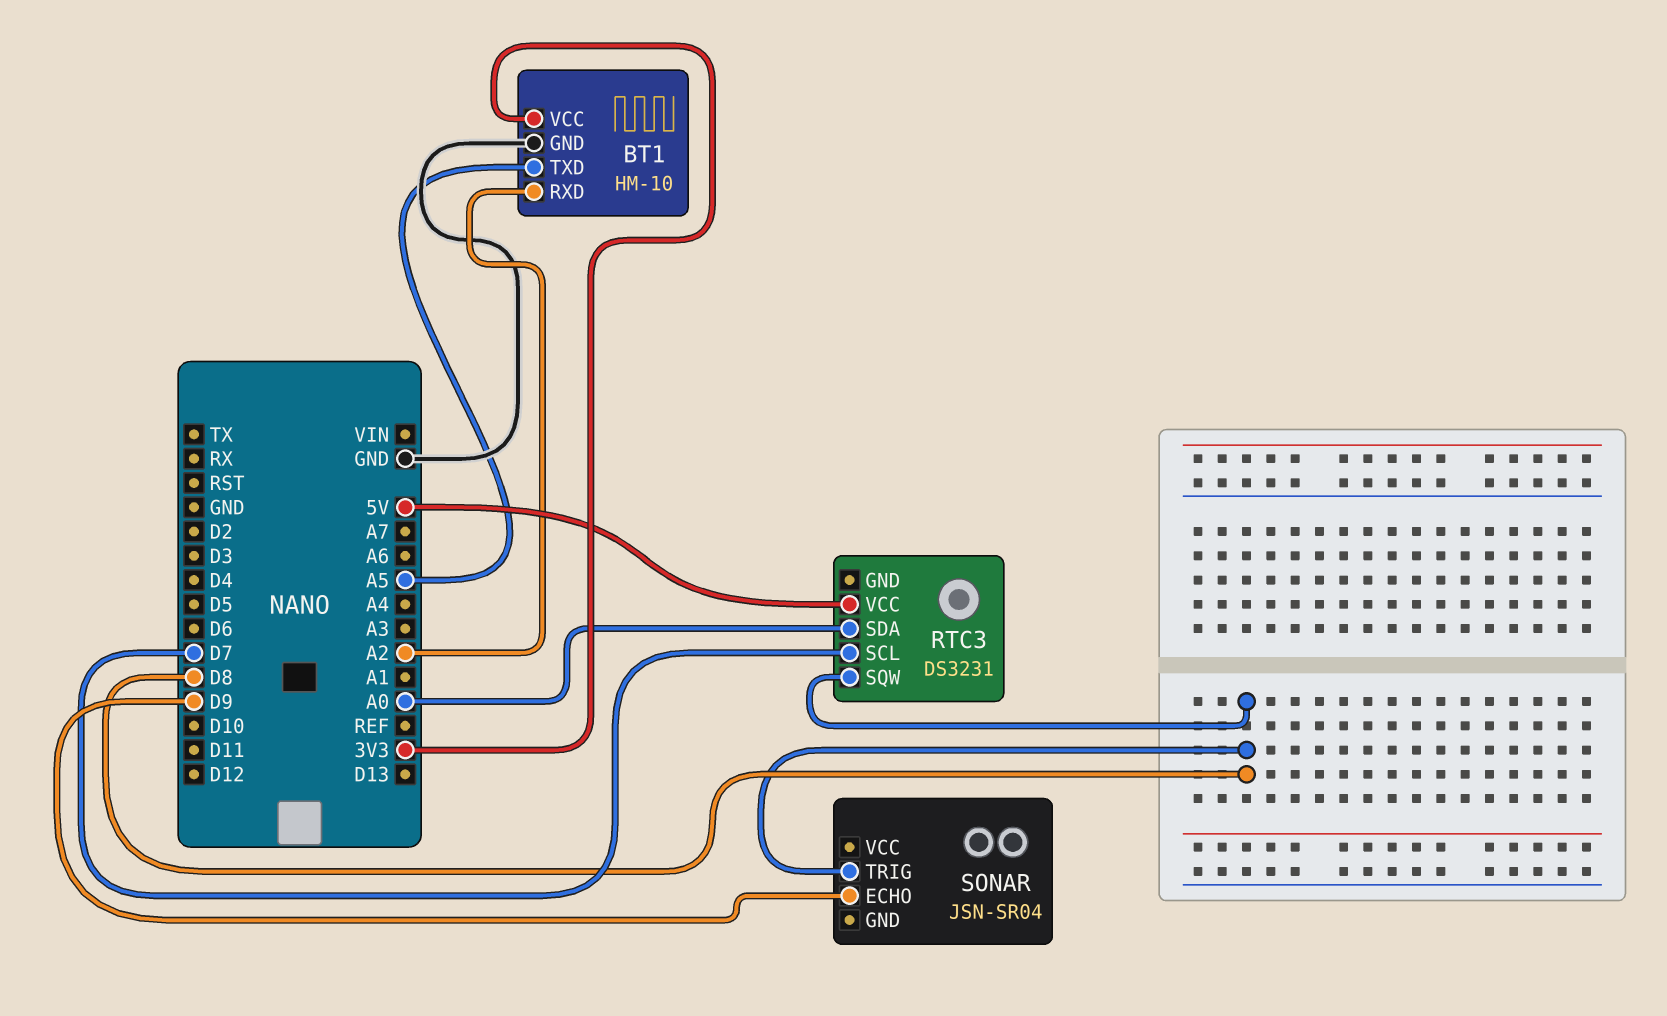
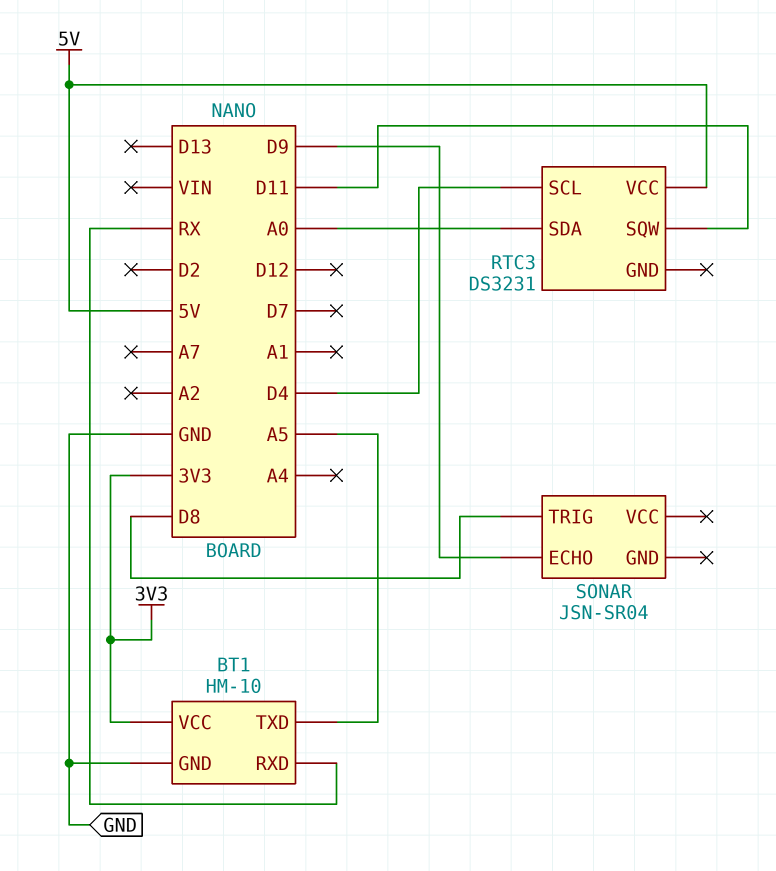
BT1 pin RXD: A2 -> RX
RTC3 pin SCL: D7 -> D4
RTC3 pin SQW: D8 -> D11

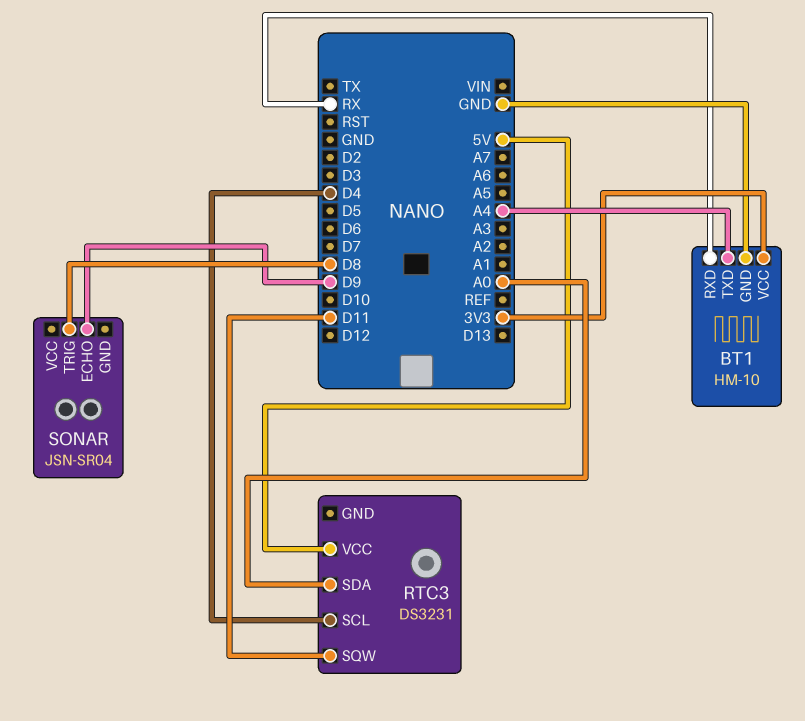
BT1 pin TXD: A5 -> A4

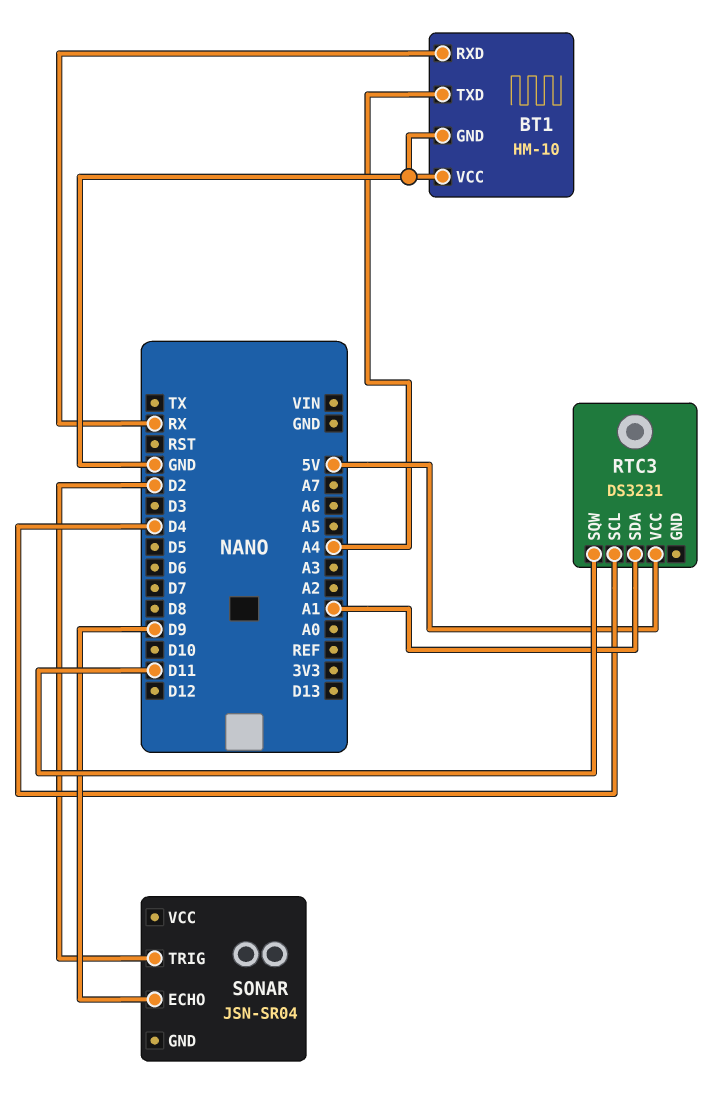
BT1 pin VCC: 3V3 -> GND
RTC3 pin SDA: A0 -> A1
SONAR pin TRIG: D8 -> D2

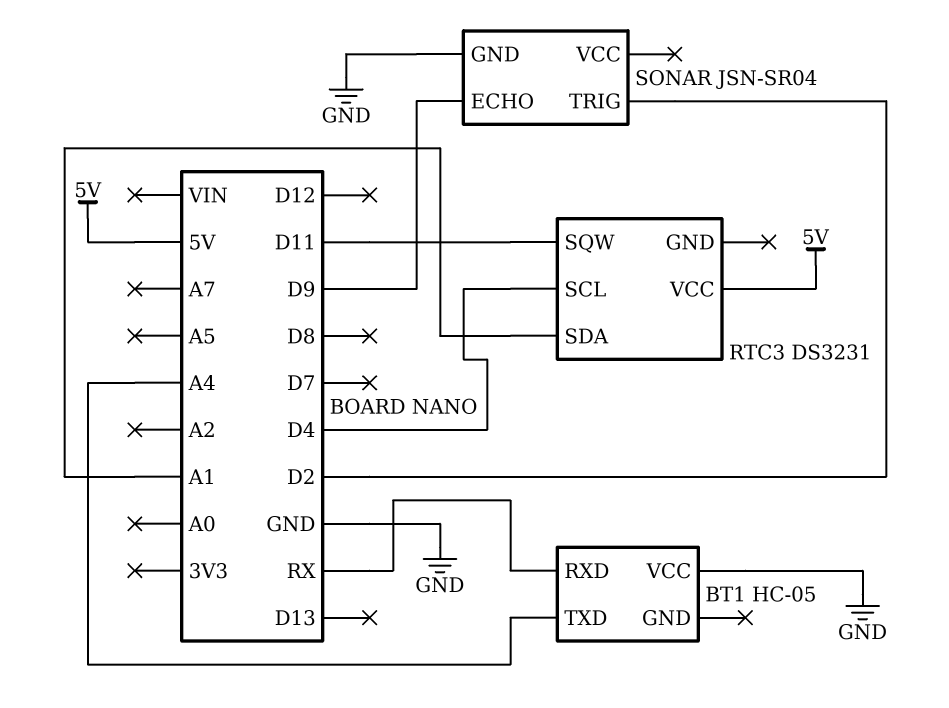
BT1: HM-10 -> HC-05
BT1 pin GND: GND -> none
SONAR pin GND: none -> GND

